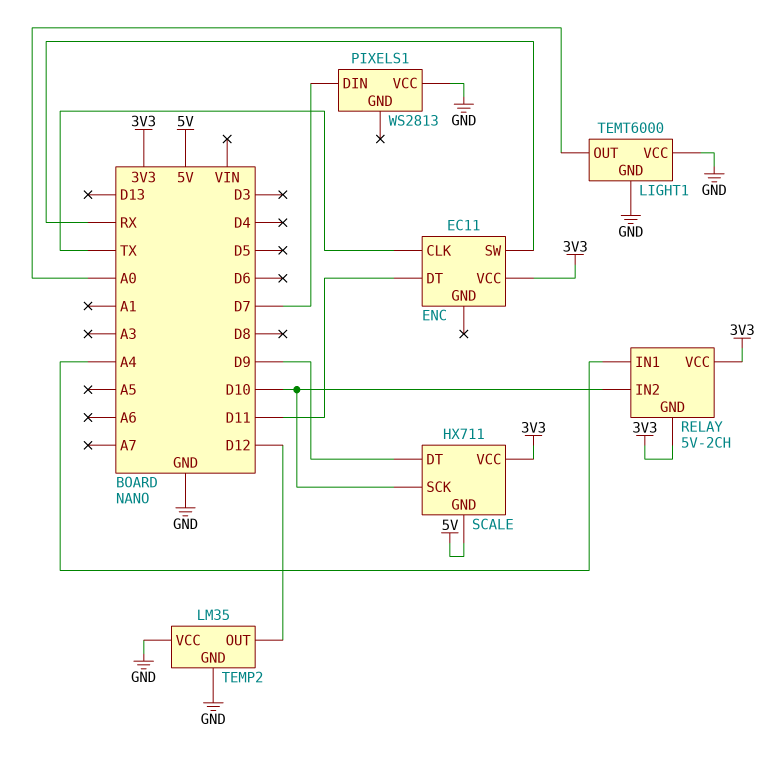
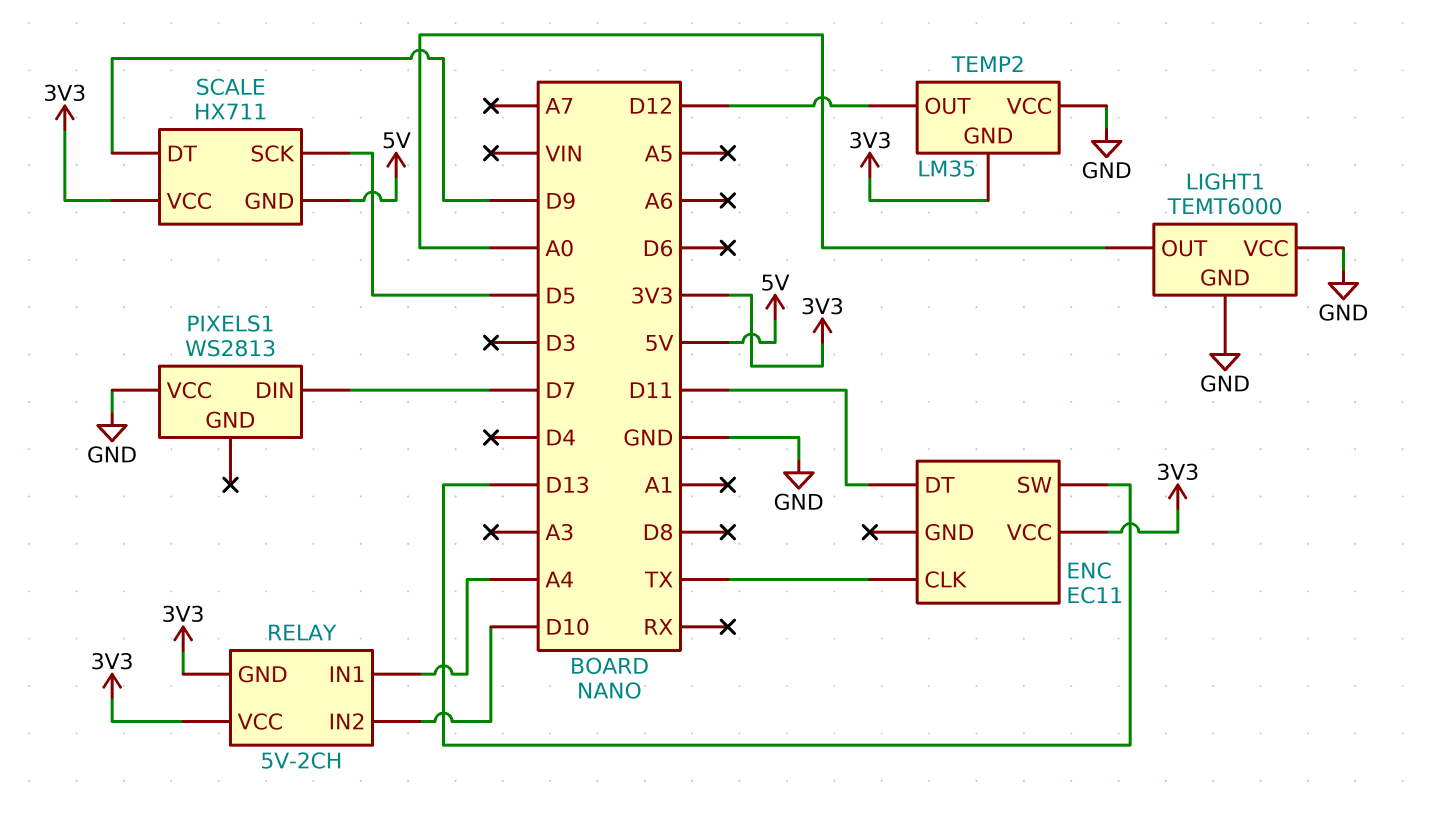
ENC pin SW: RX -> D13
SCALE pin SCK: D10 -> D5
TEMP2 pin GND: GND -> 3V3

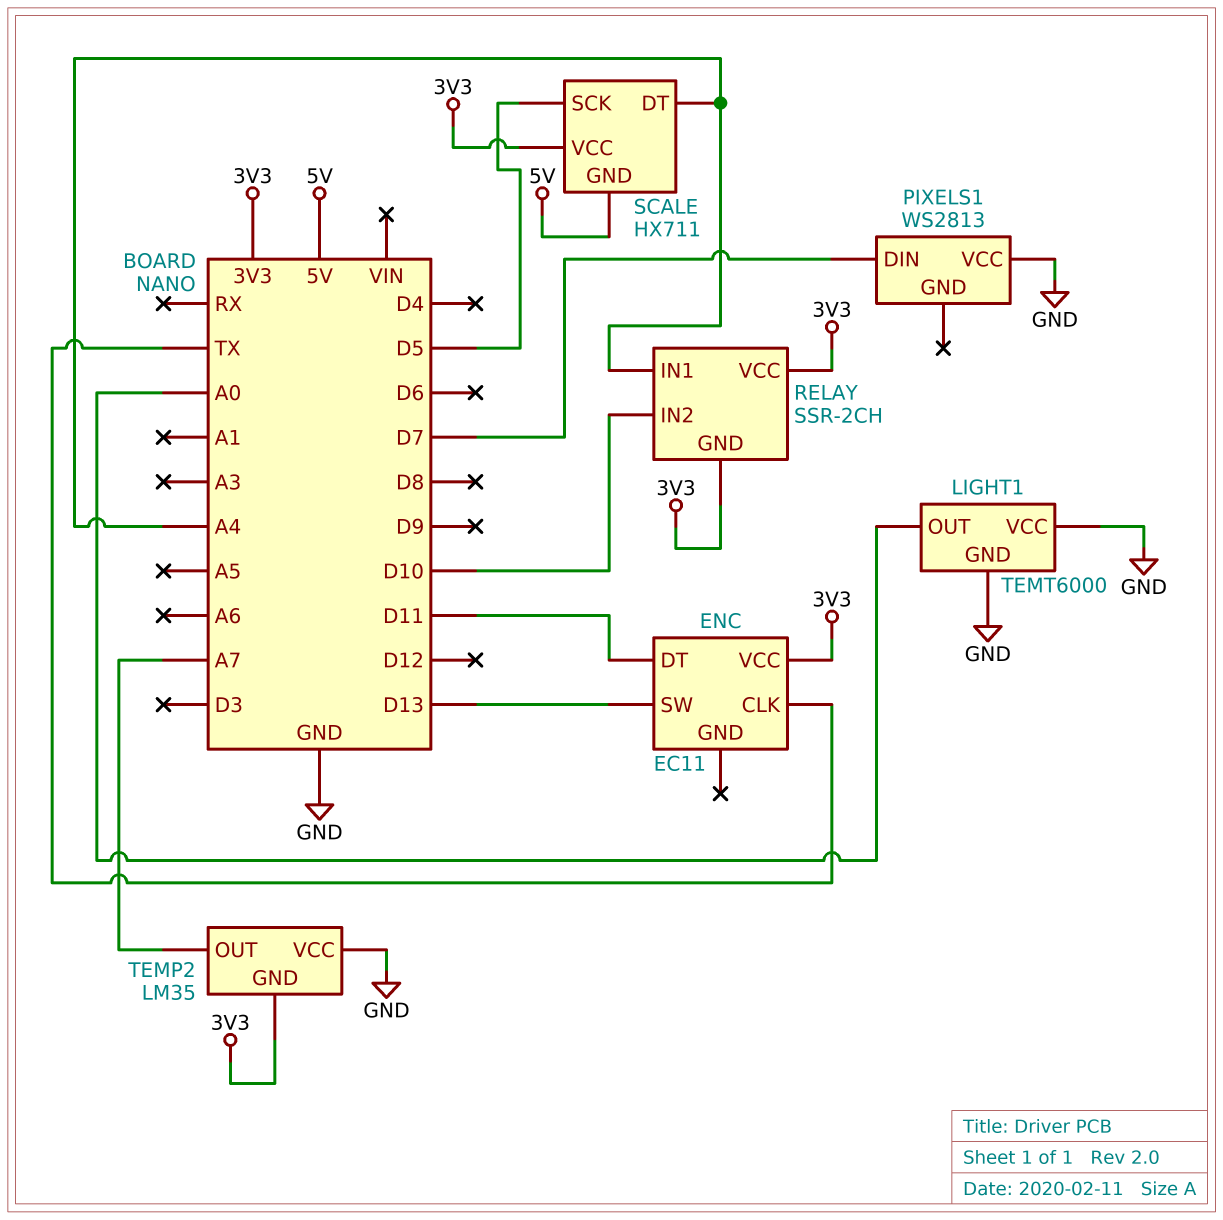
RELAY: 5V-2CH -> SSR-2CH
SCALE pin DT: D9 -> A4
TEMP2 pin OUT: D12 -> A7

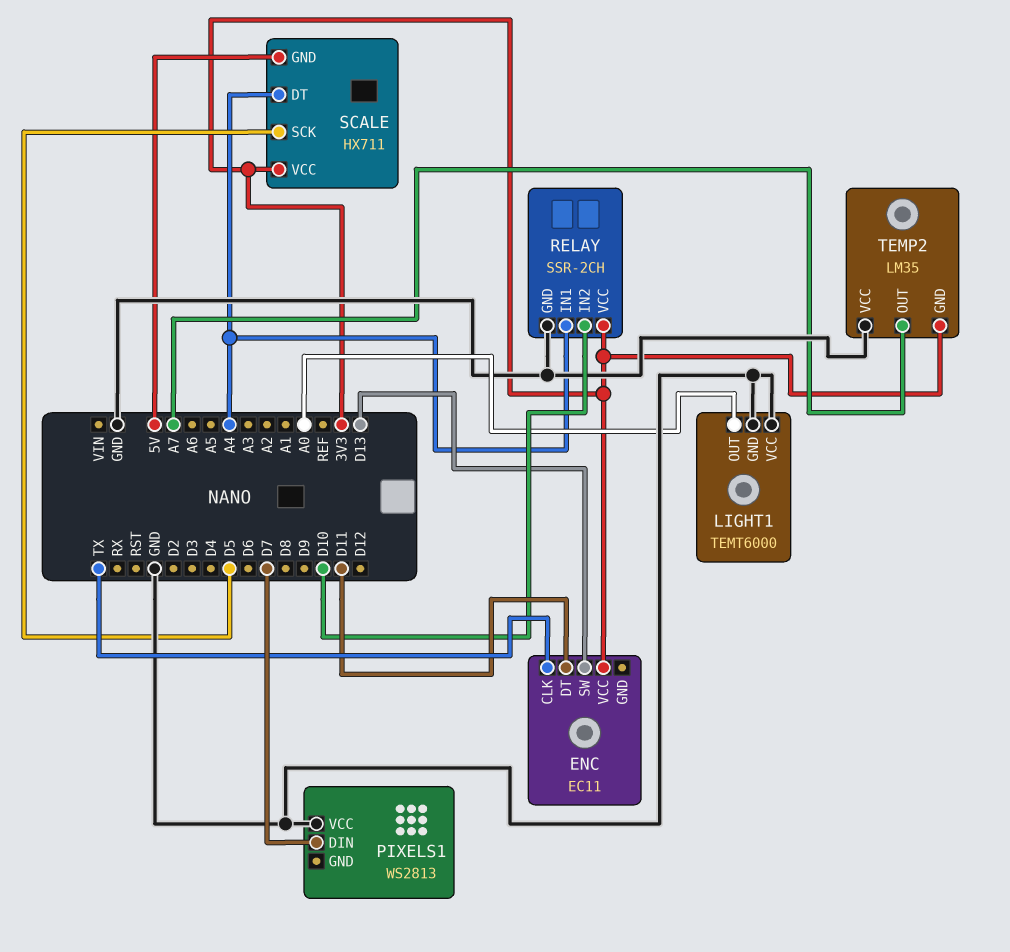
RELAY pin GND: 3V3 -> GND

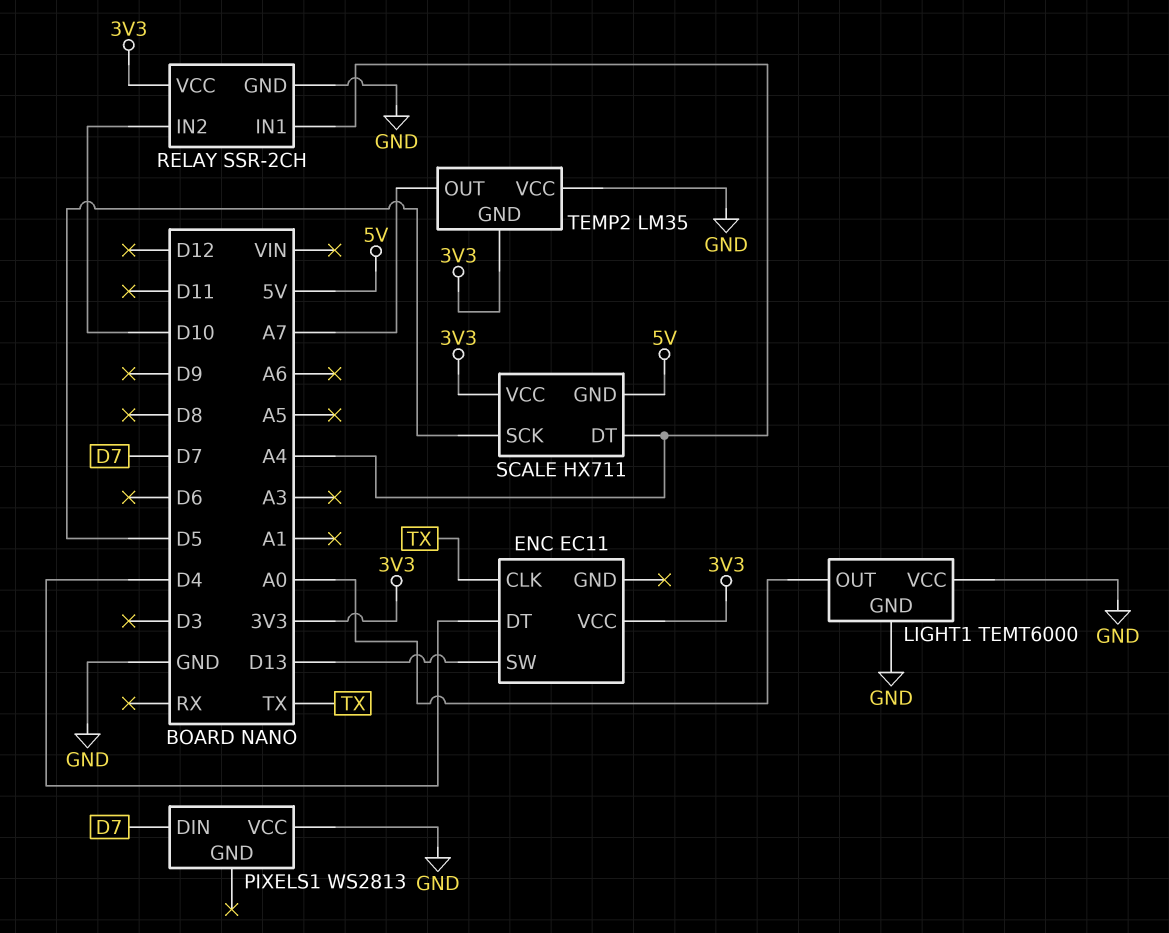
ENC pin DT: D11 -> D4

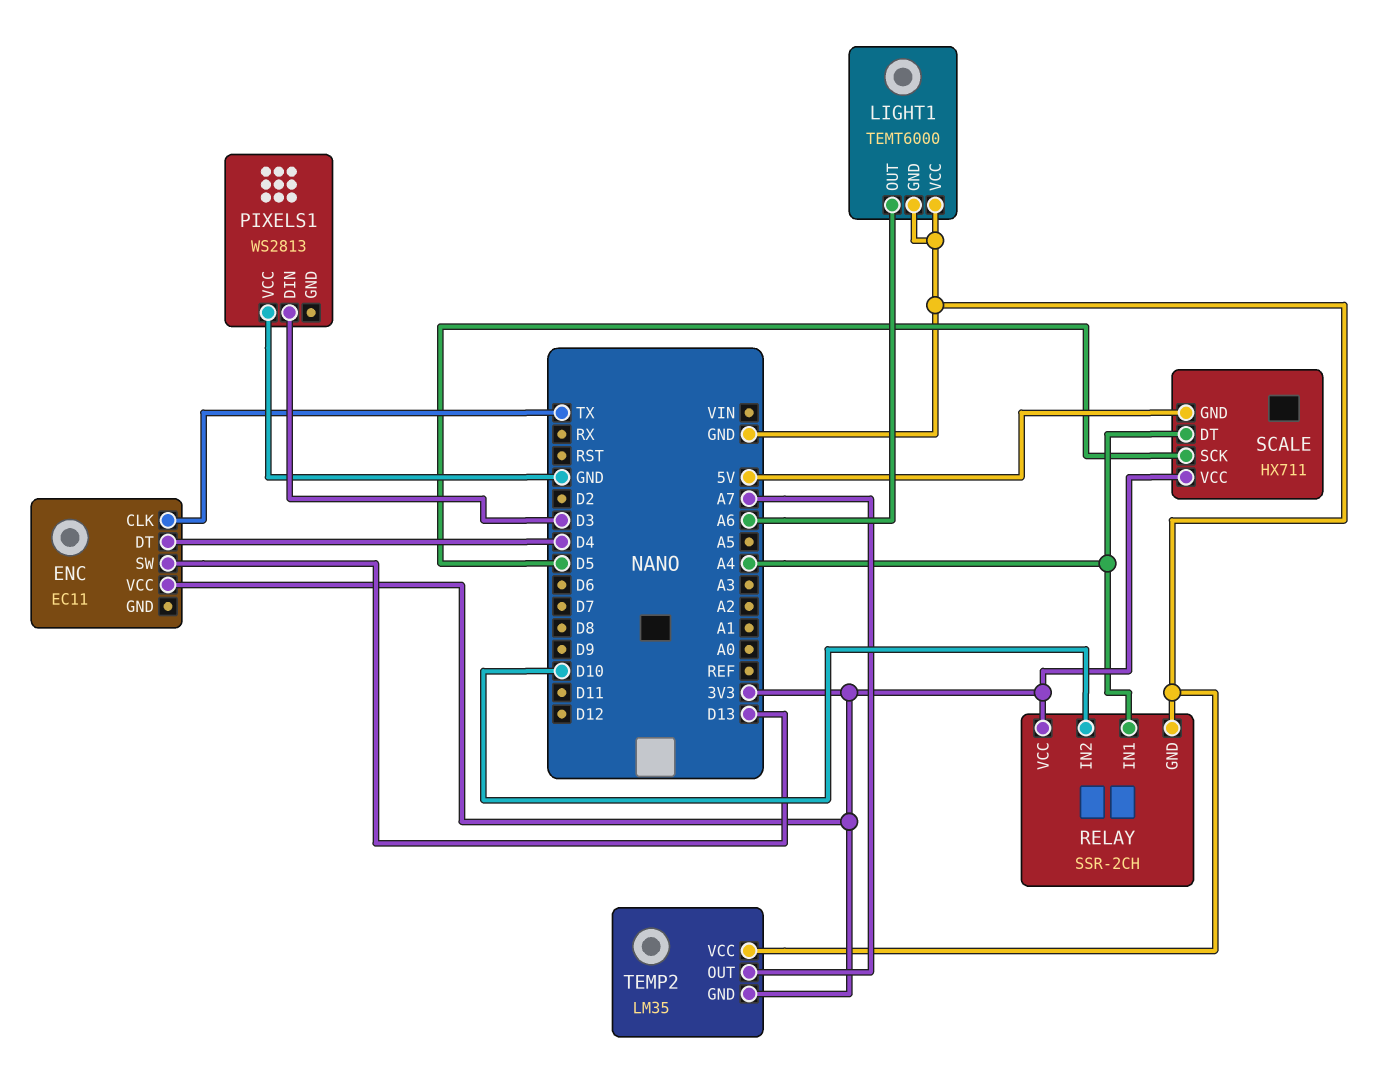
LIGHT1 pin OUT: A0 -> A6
PIXELS1 pin DIN: D7 -> D3

